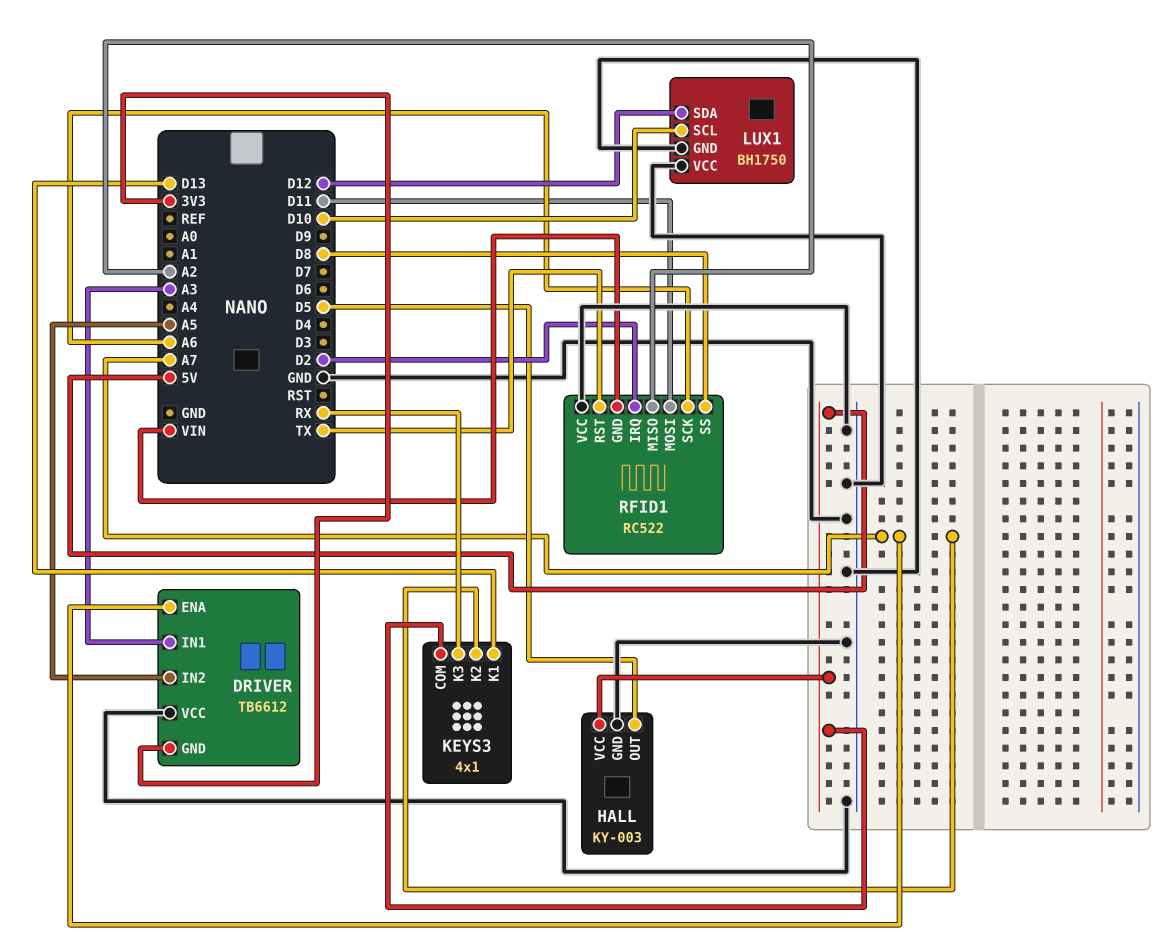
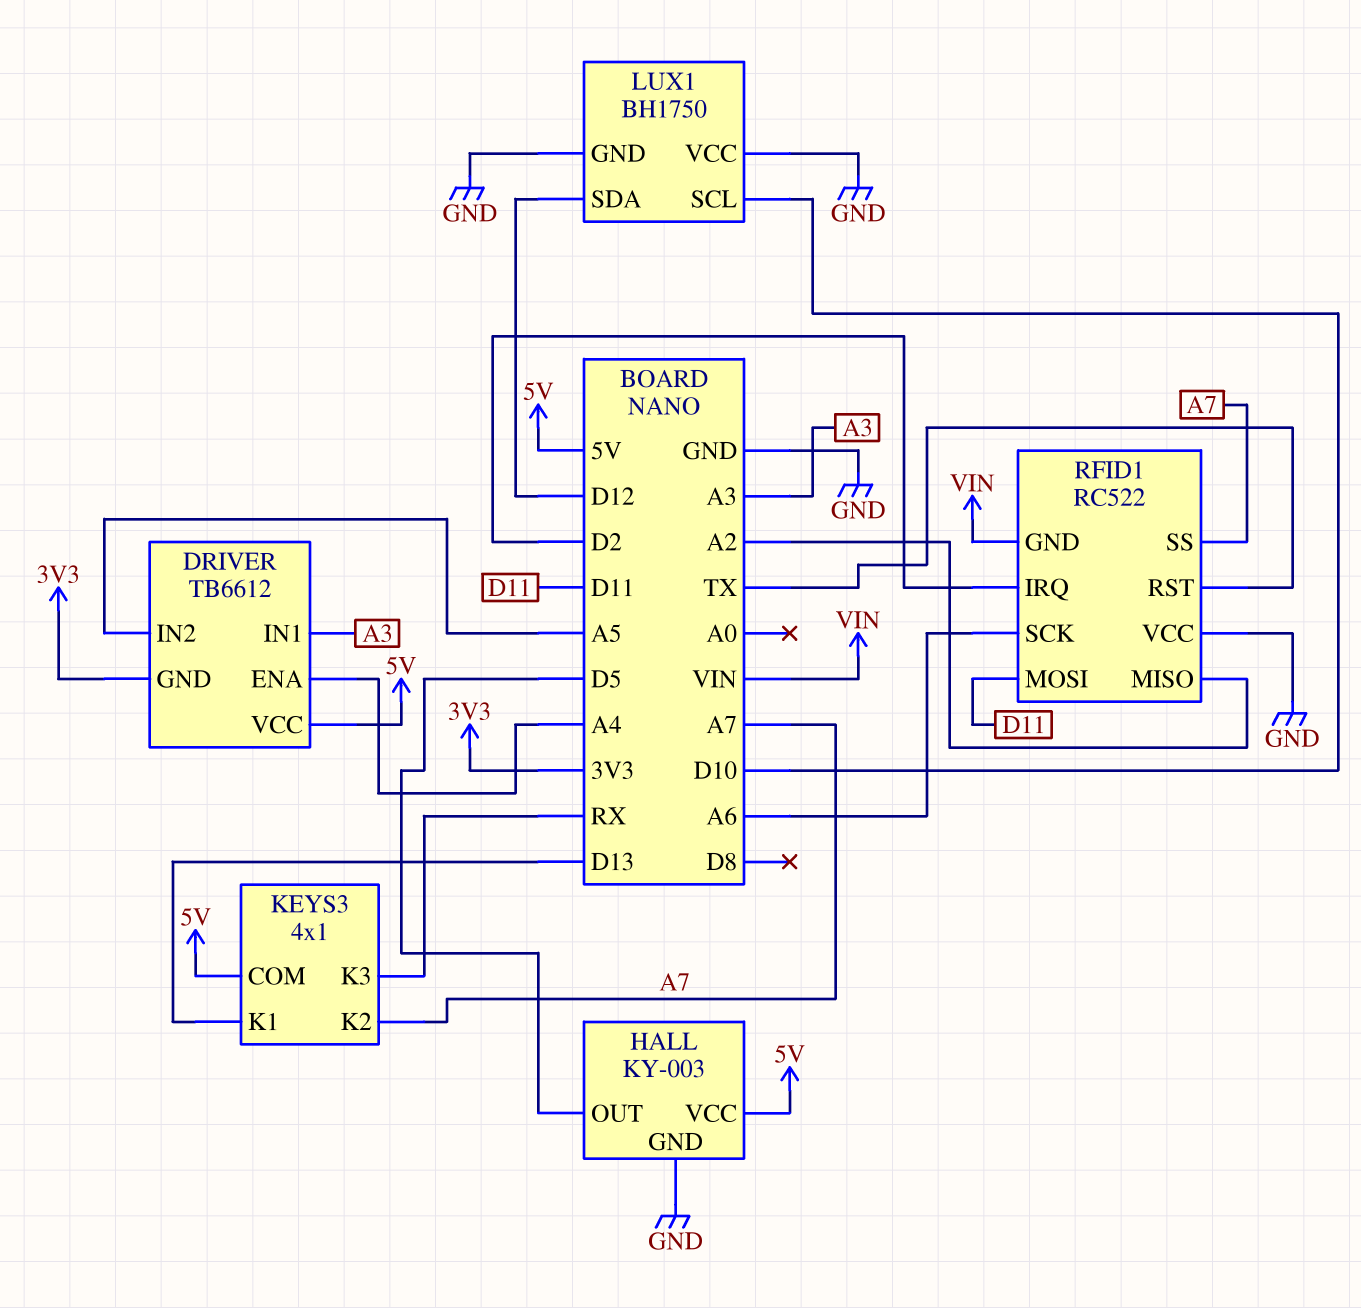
DRIVER pin ENA: A7 -> A4
DRIVER pin VCC: GND -> 5V
RFID1 pin SS: D8 -> A7

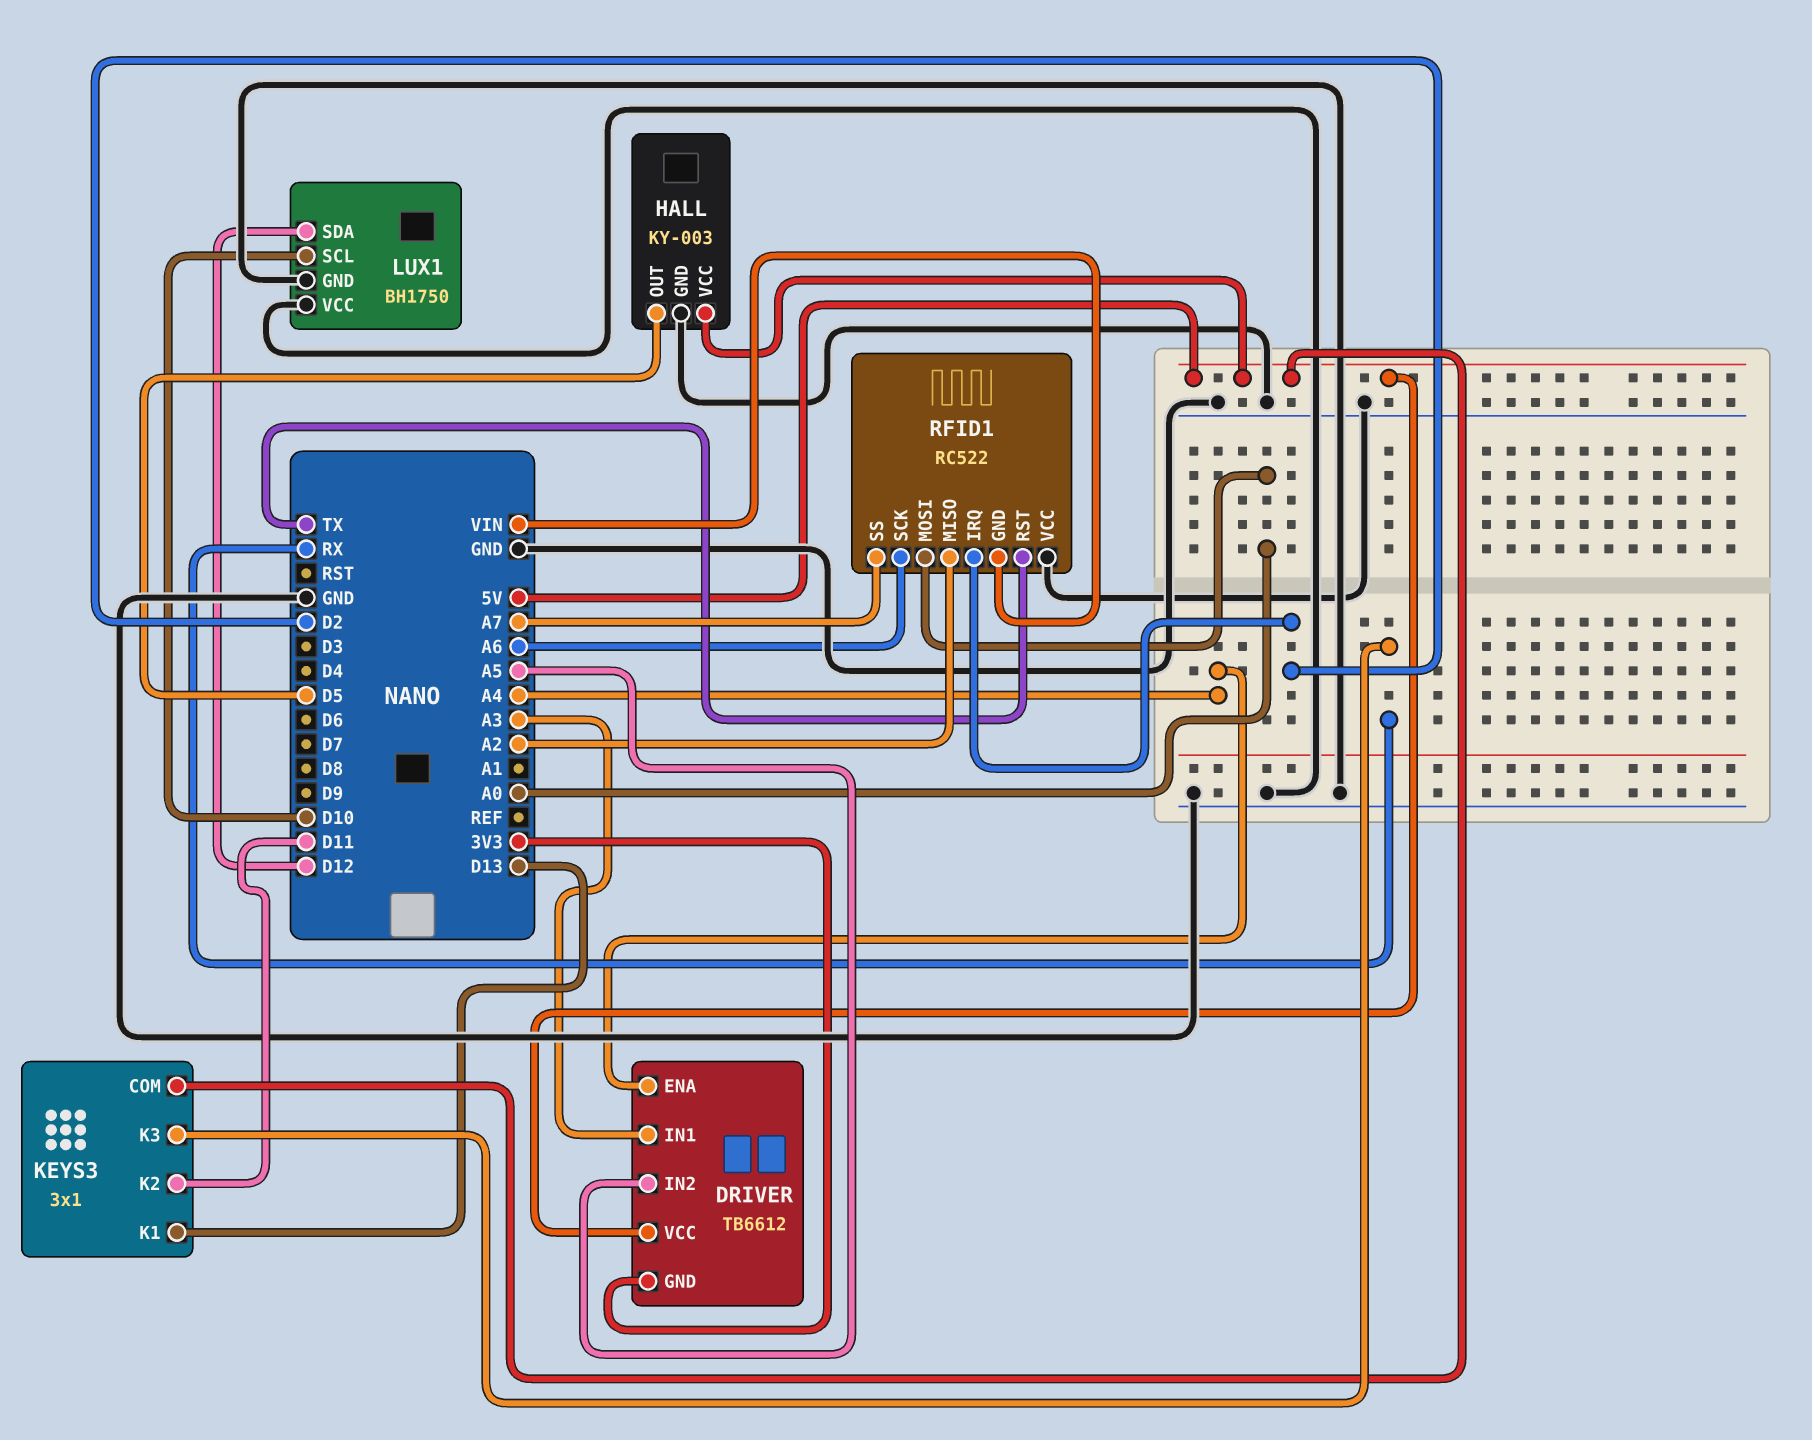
KEYS3: 4x1 -> 3x1
KEYS3 pin K2: A7 -> D11
RFID1 pin MOSI: D11 -> A0

